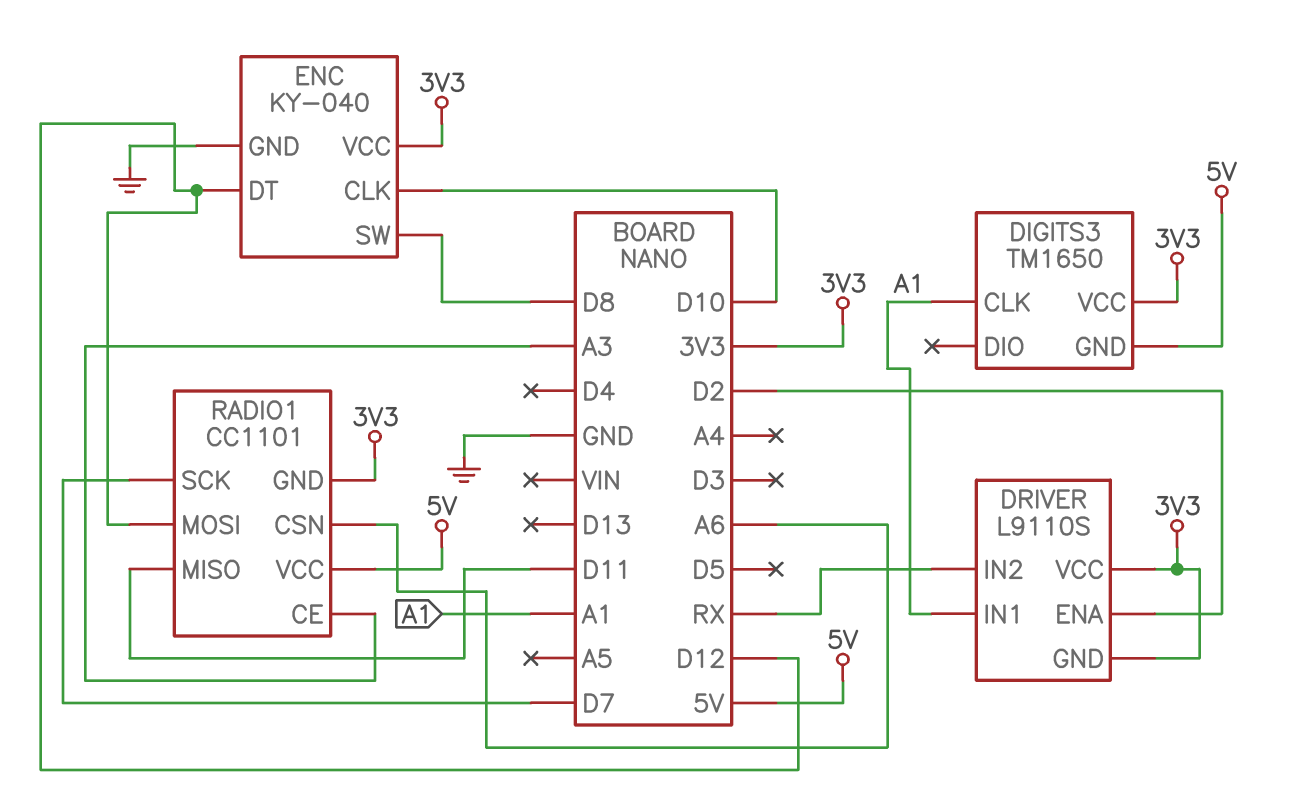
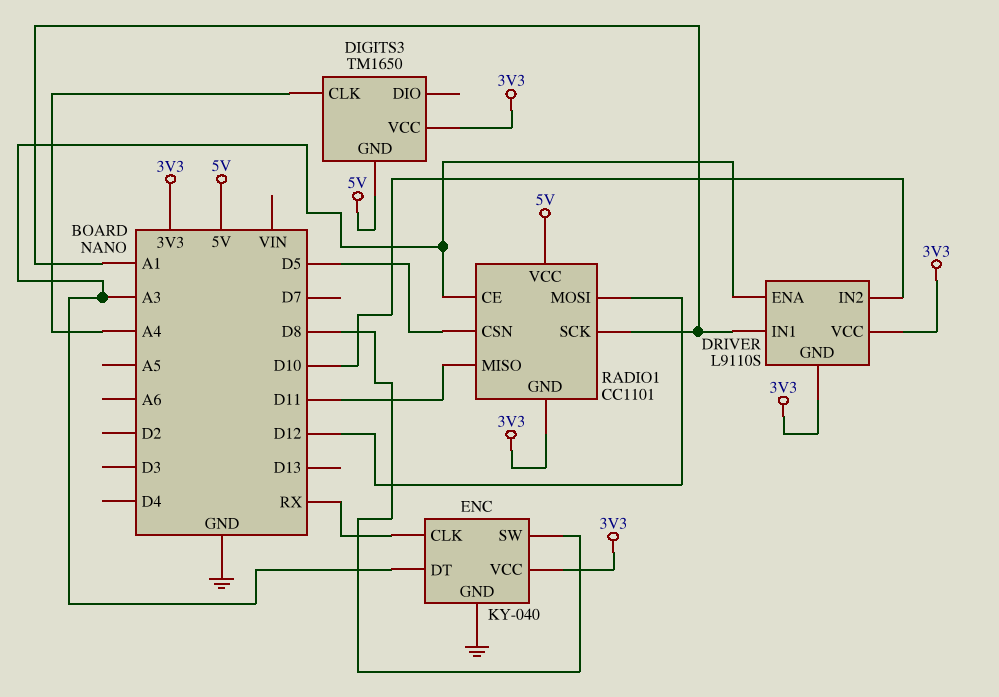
DIGITS3 pin CLK: A1 -> A4
DRIVER pin ENA: D2 -> A3
DRIVER pin IN2: RX -> D10
ENC pin CLK: D10 -> RX
ENC pin DT: D12 -> A3
RADIO1 pin CSN: A6 -> D5
RADIO1 pin SCK: D7 -> A1

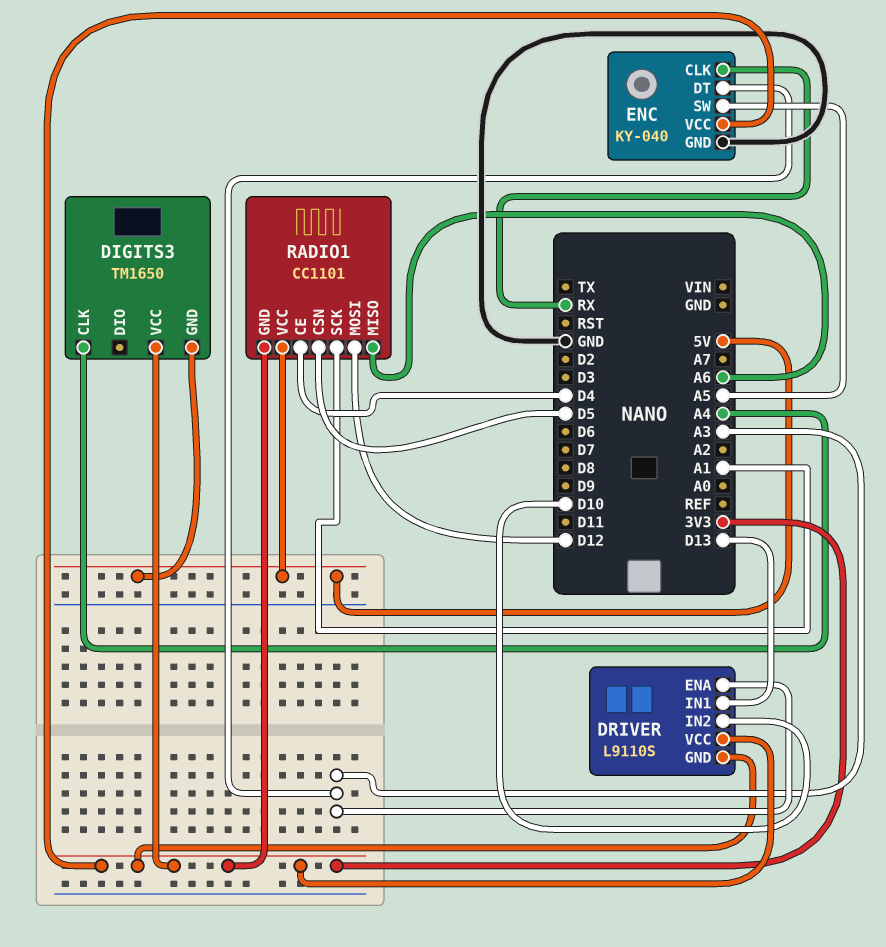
DRIVER pin IN1: A1 -> D13
ENC pin SW: D8 -> A5
RADIO1 pin CE: A3 -> D4
RADIO1 pin MISO: D11 -> A6

